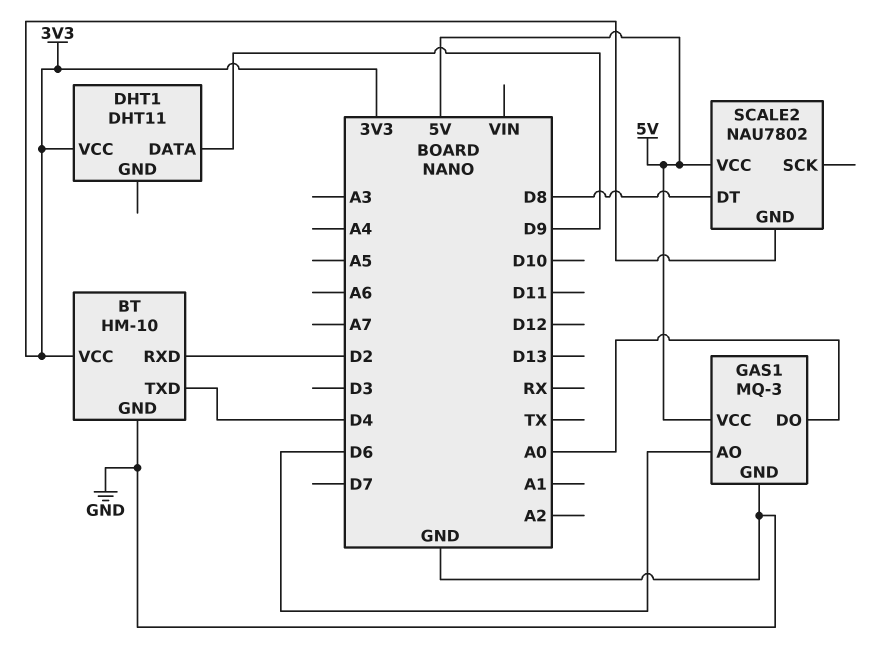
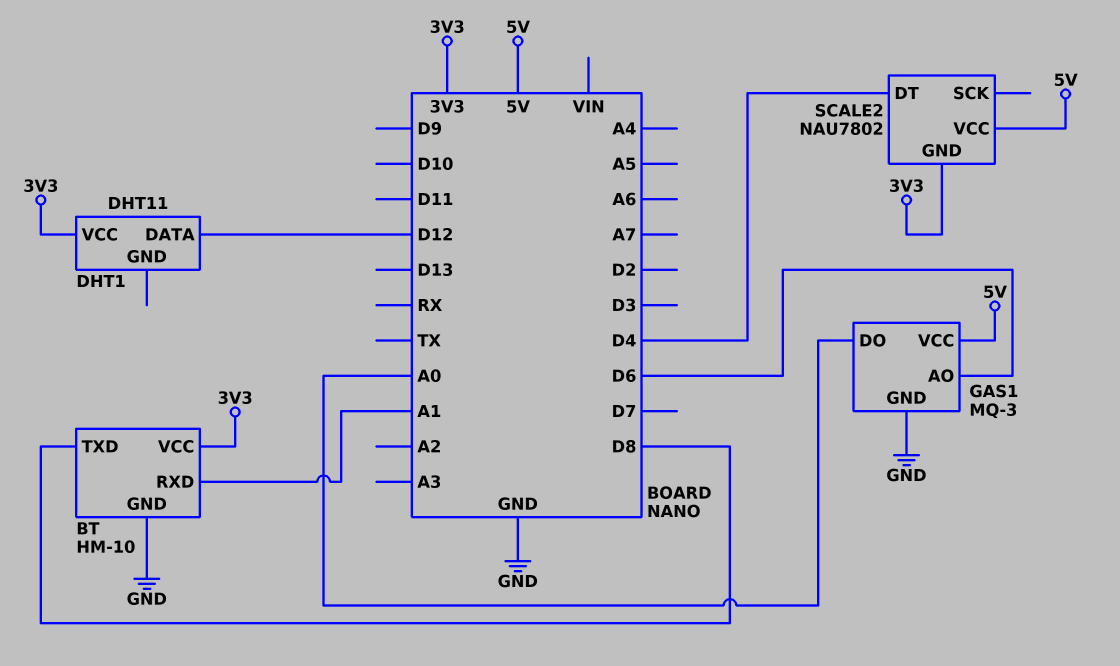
BT pin RXD: D2 -> A1
BT pin TXD: D4 -> D8
DHT1 pin DATA: D9 -> D12
SCALE2 pin DT: D8 -> D4

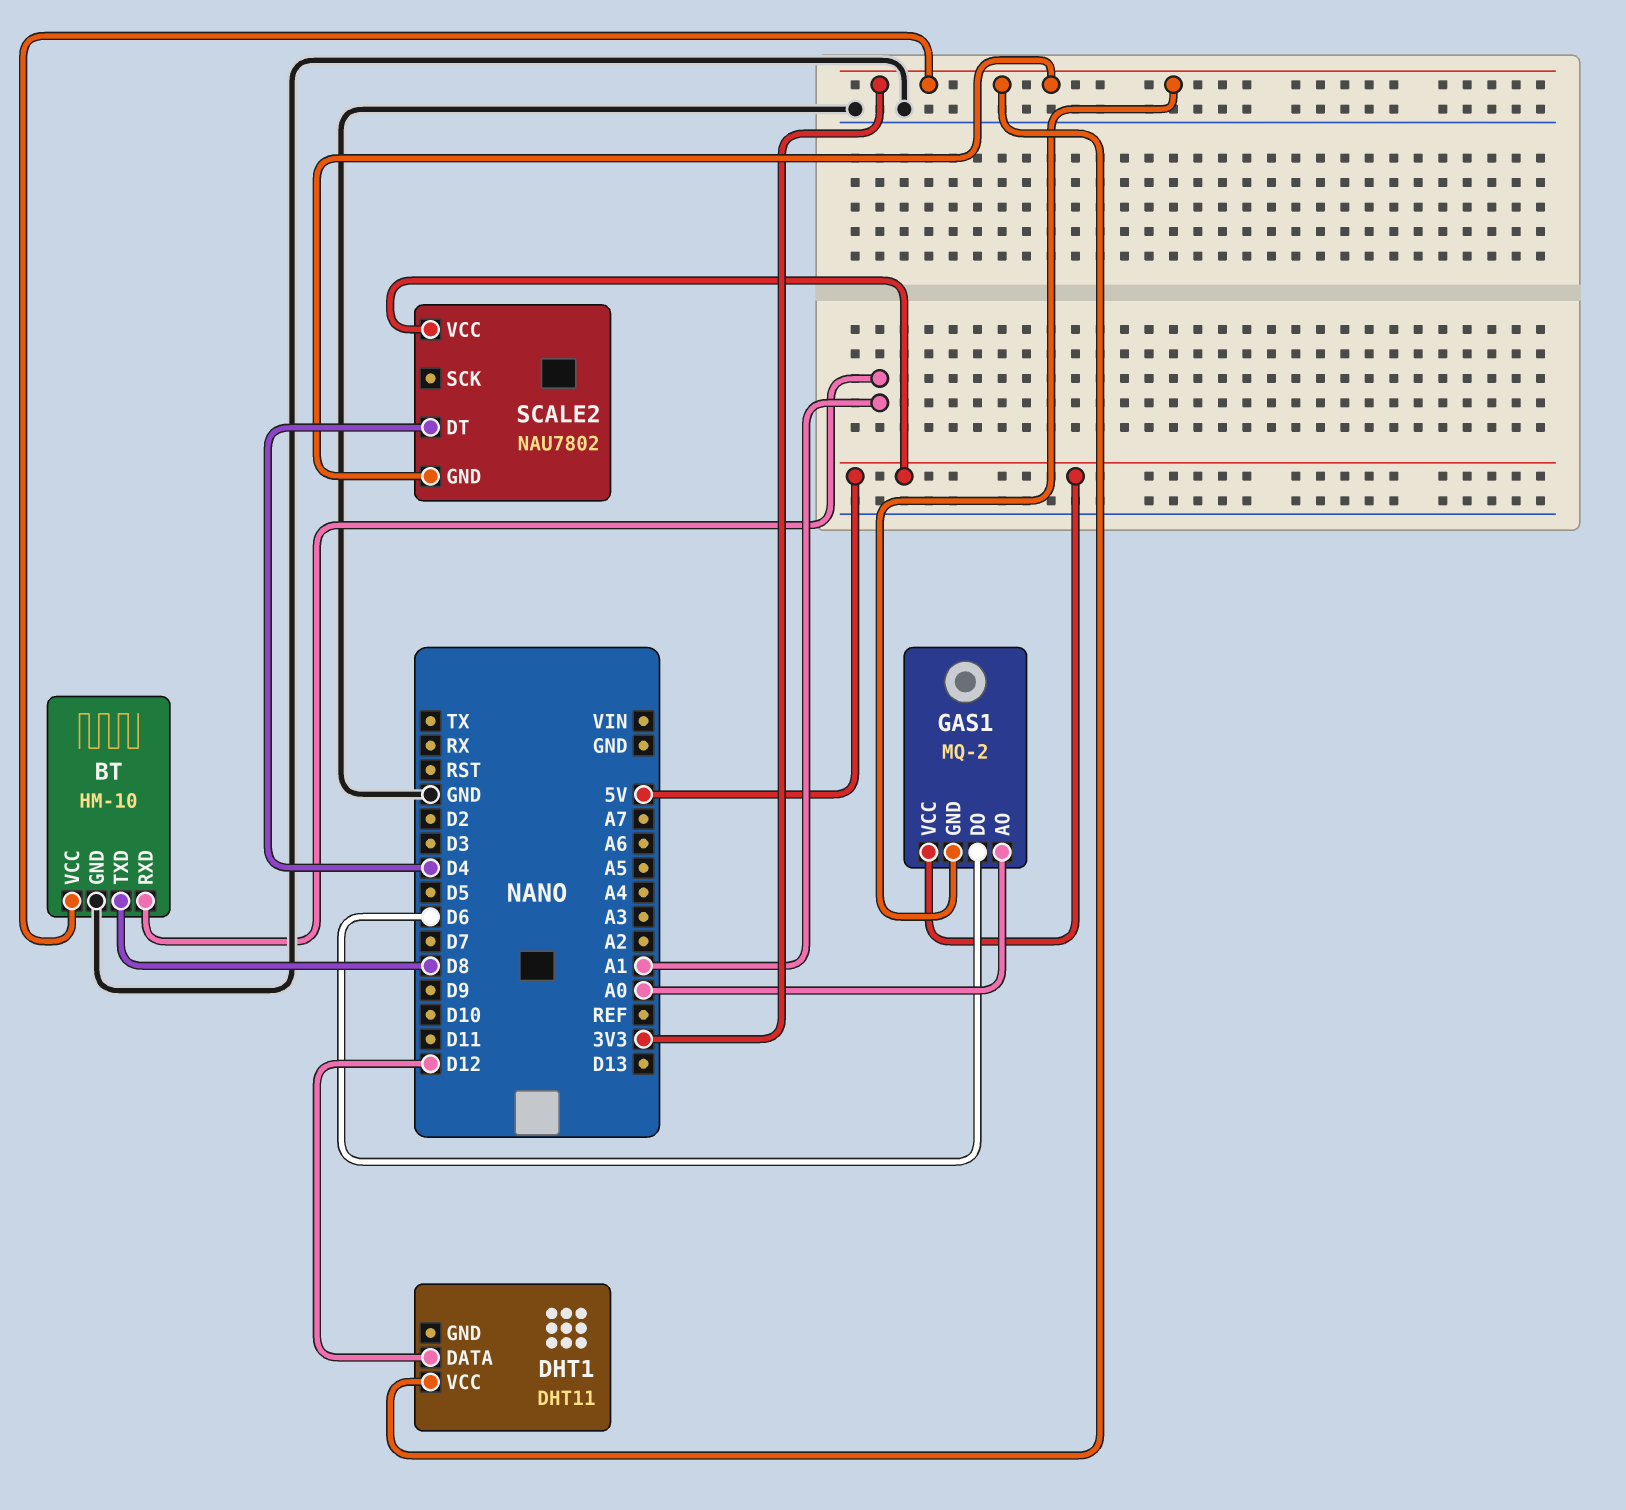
GAS1: MQ-3 -> MQ-2
GAS1 pin AO: D6 -> A0
GAS1 pin DO: A0 -> D6
GAS1 pin GND: GND -> 3V3

